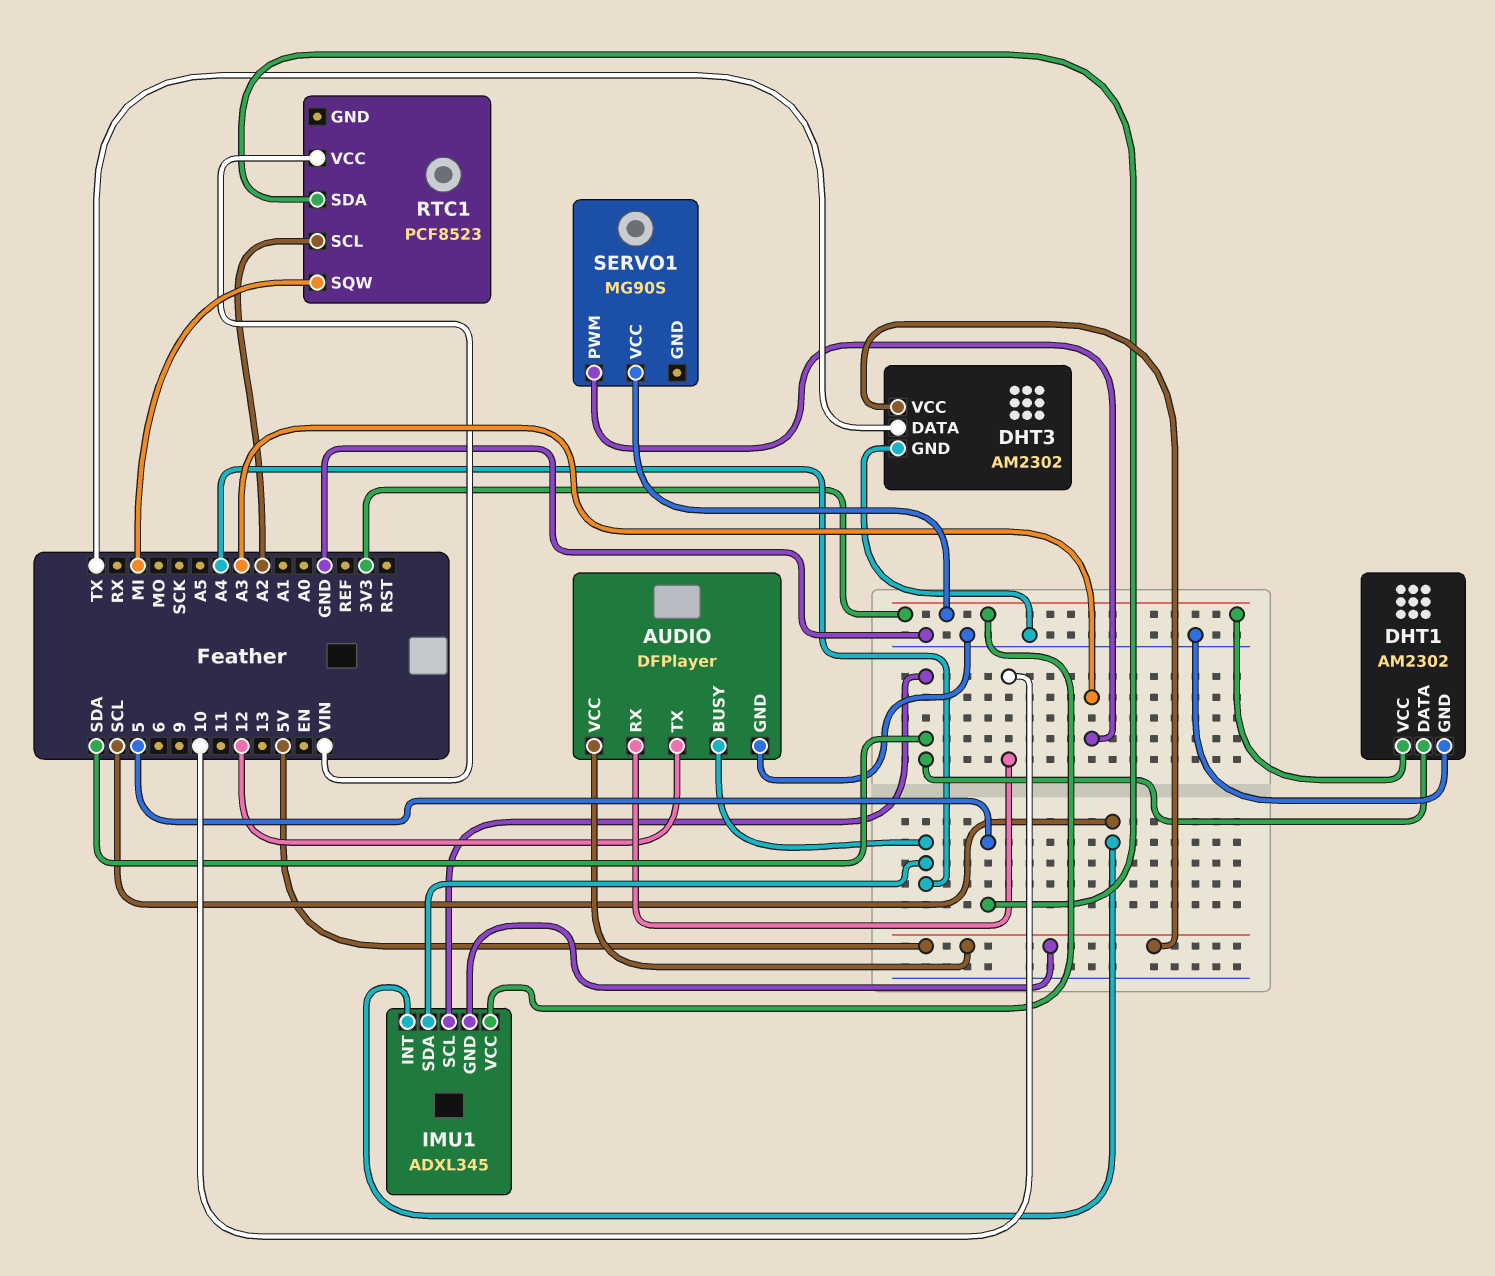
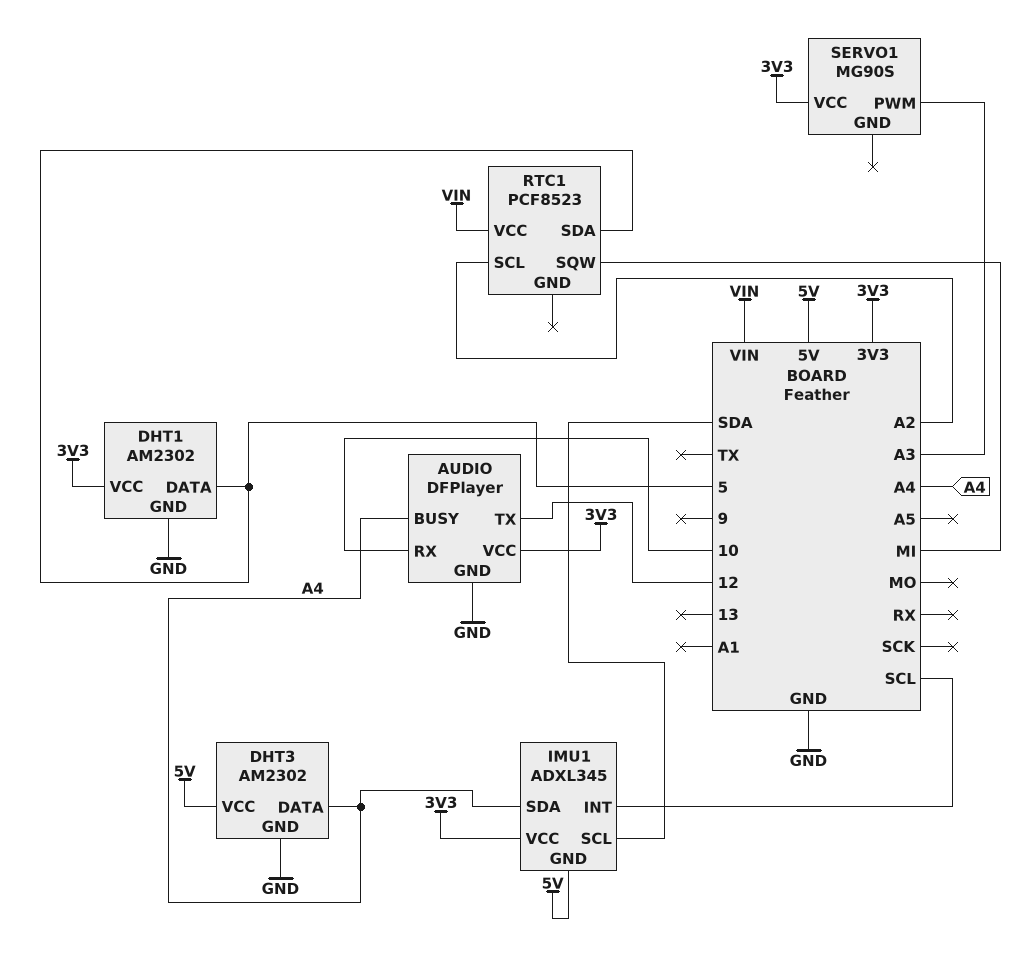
AUDIO pin VCC: 5V -> 3V3
DHT1 pin DATA: SDA -> 5
DHT3 pin DATA: TX -> A4

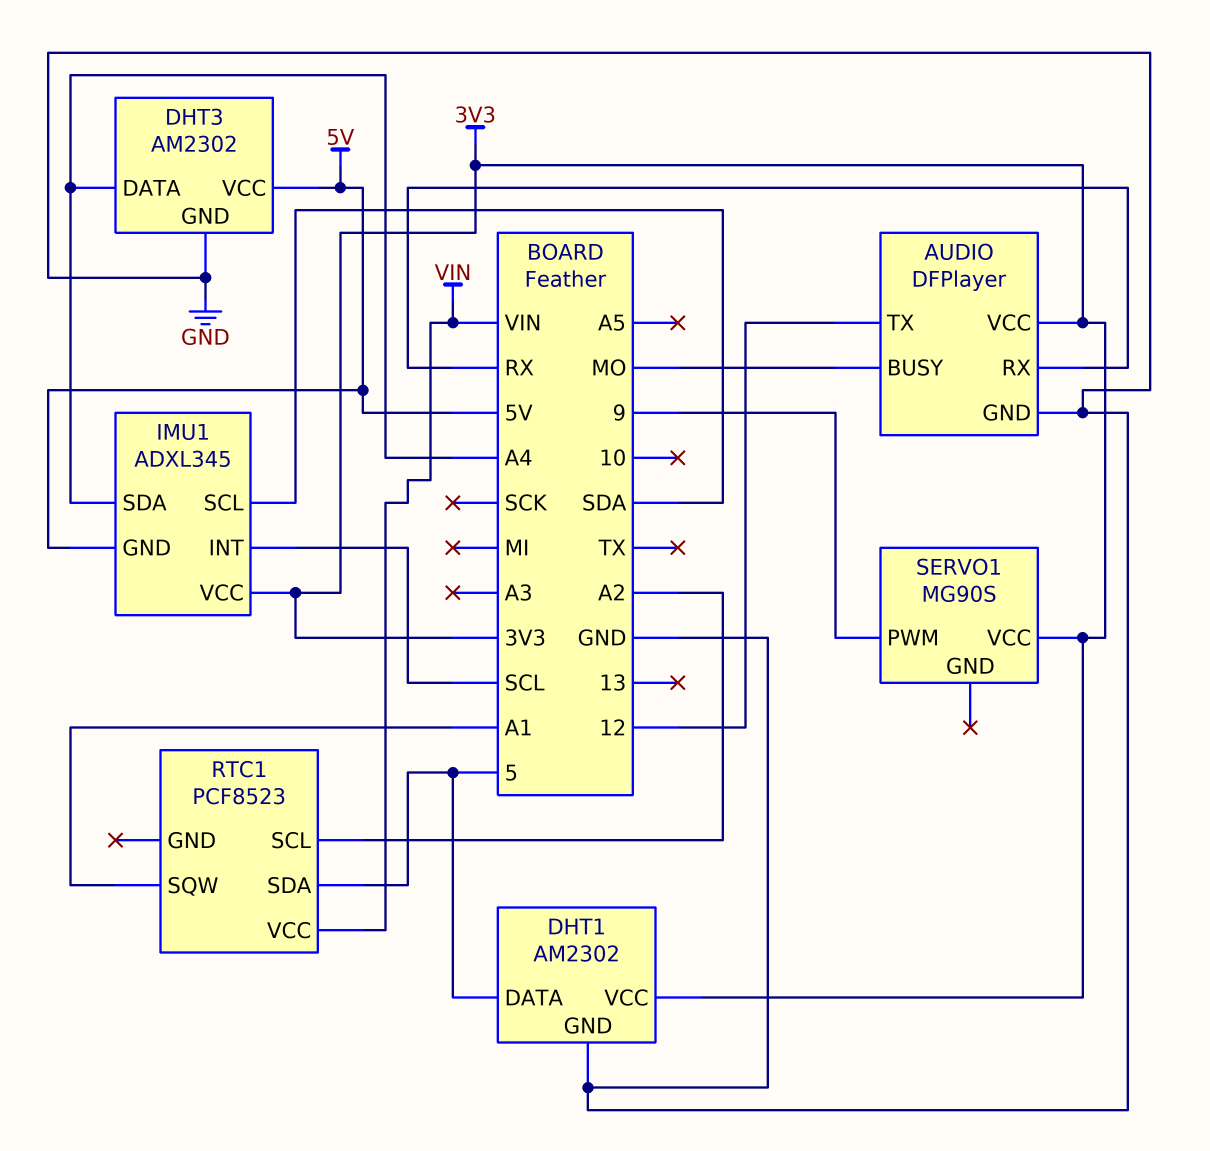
AUDIO pin BUSY: A4 -> MO
AUDIO pin RX: 10 -> RX
RTC1 pin SQW: MI -> A1
SERVO1 pin PWM: A3 -> 9

